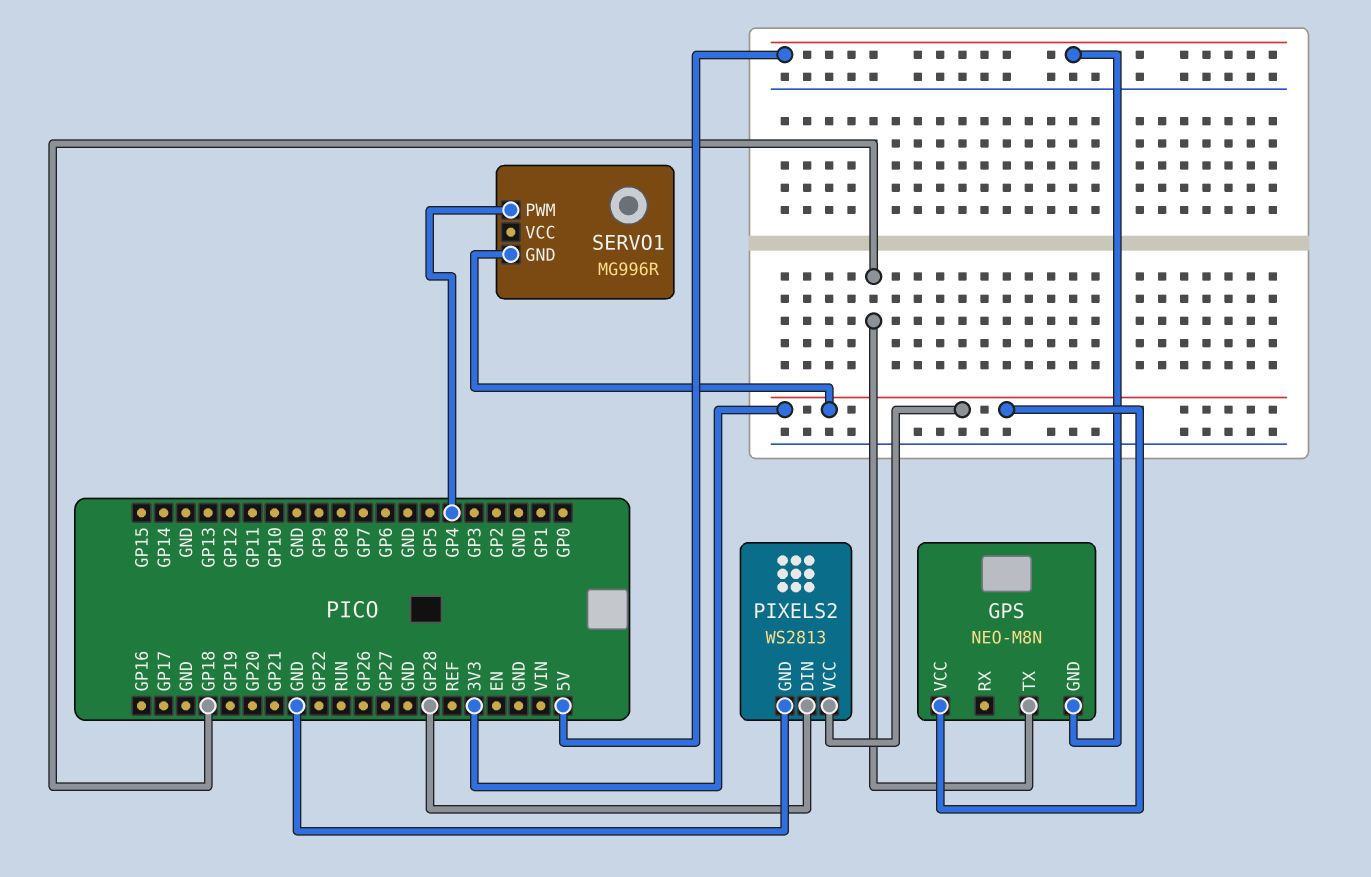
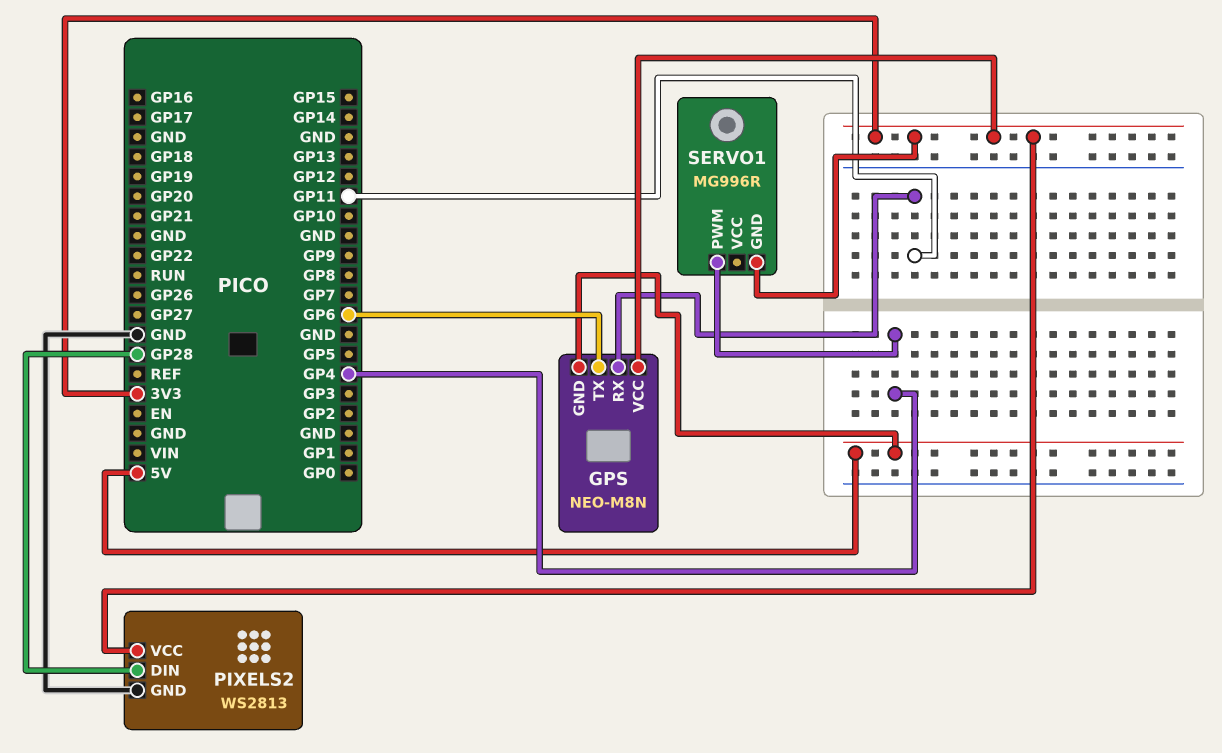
GPS pin RX: none -> GP11
GPS pin TX: GP18 -> GP6

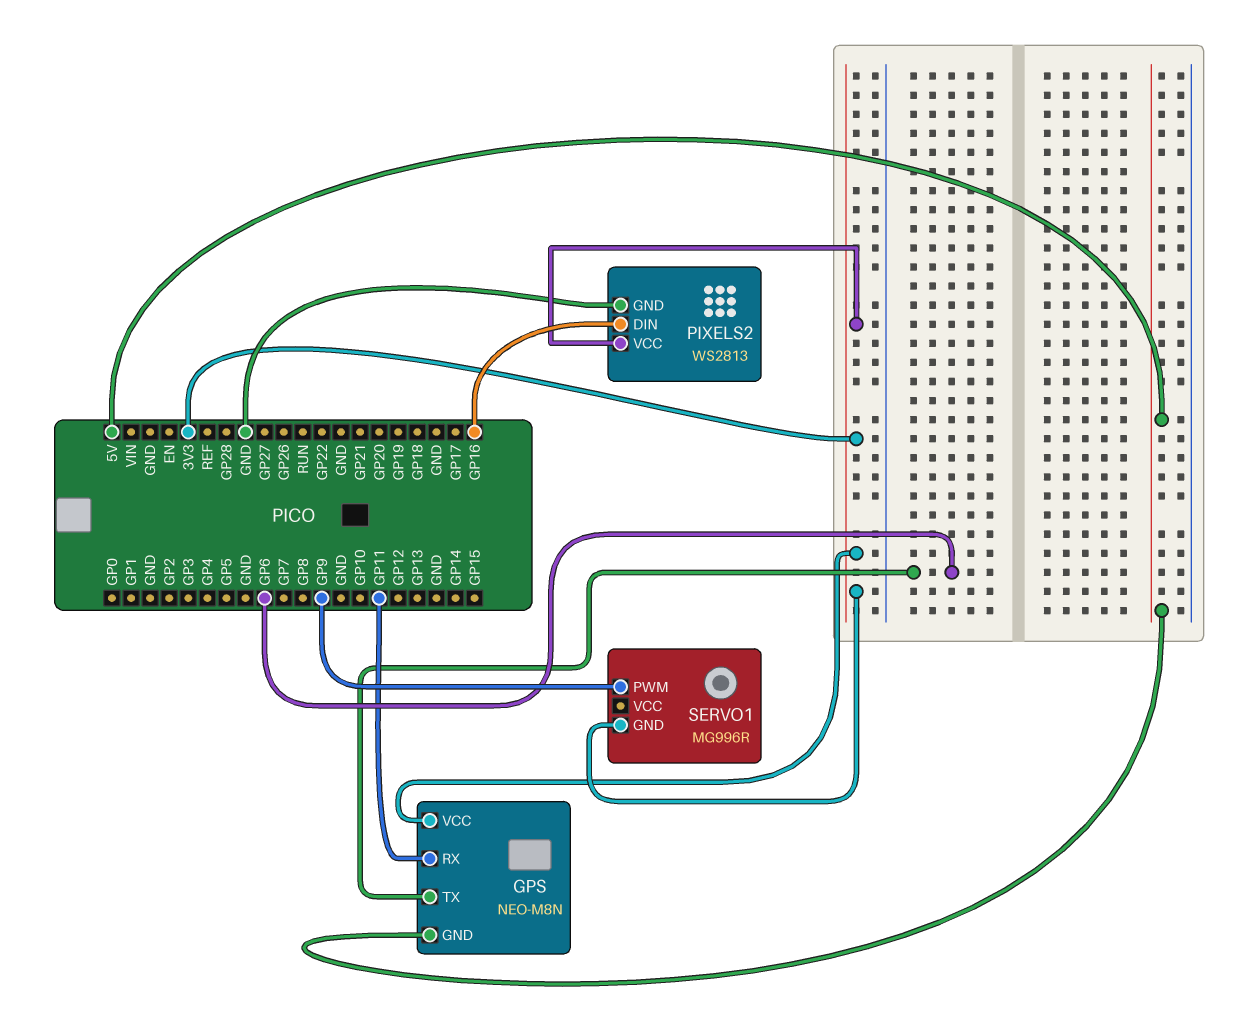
PIXELS2 pin DIN: GP28 -> GP16
SERVO1 pin PWM: GP4 -> GP9

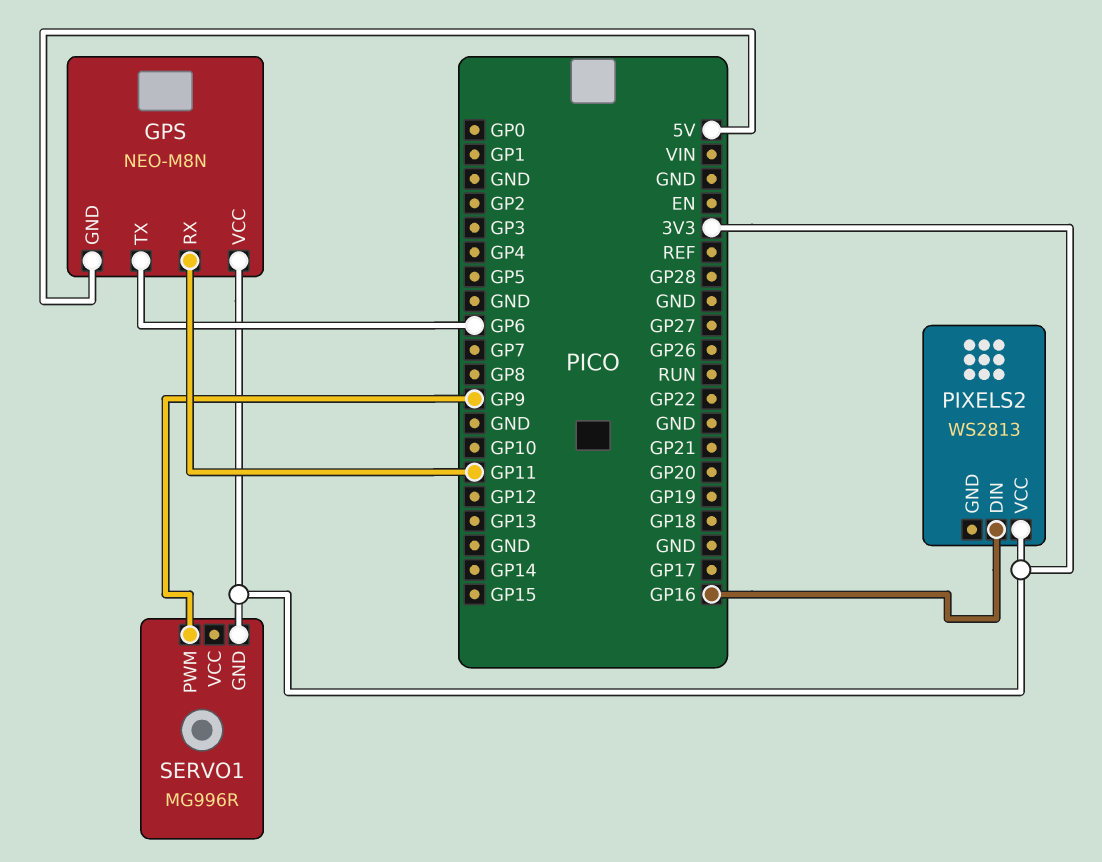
PIXELS2 pin GND: GND -> none

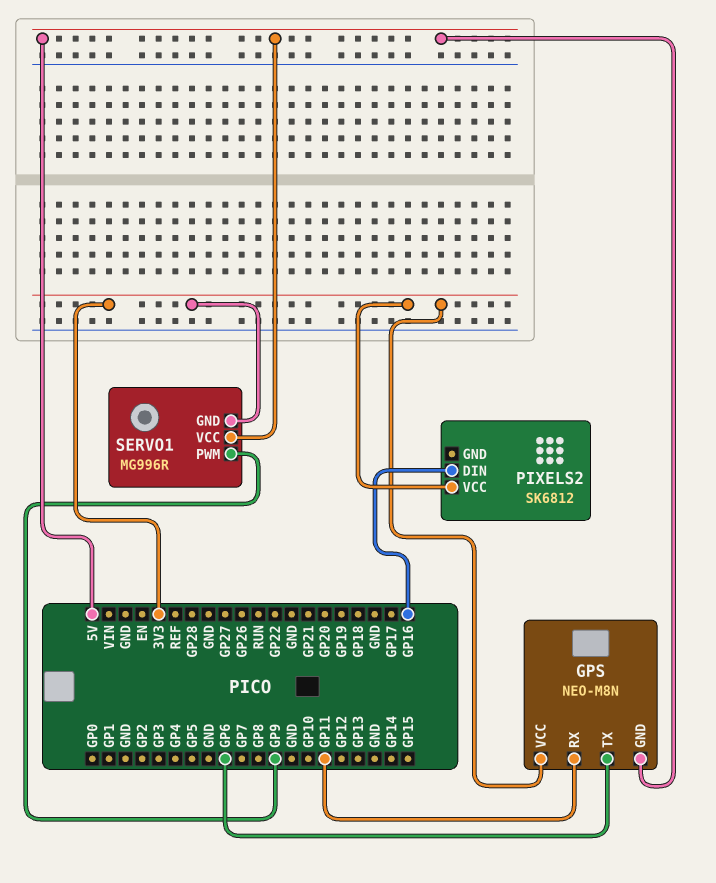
PIXELS2: WS2813 -> SK6812
SERVO1 pin VCC: none -> 5V

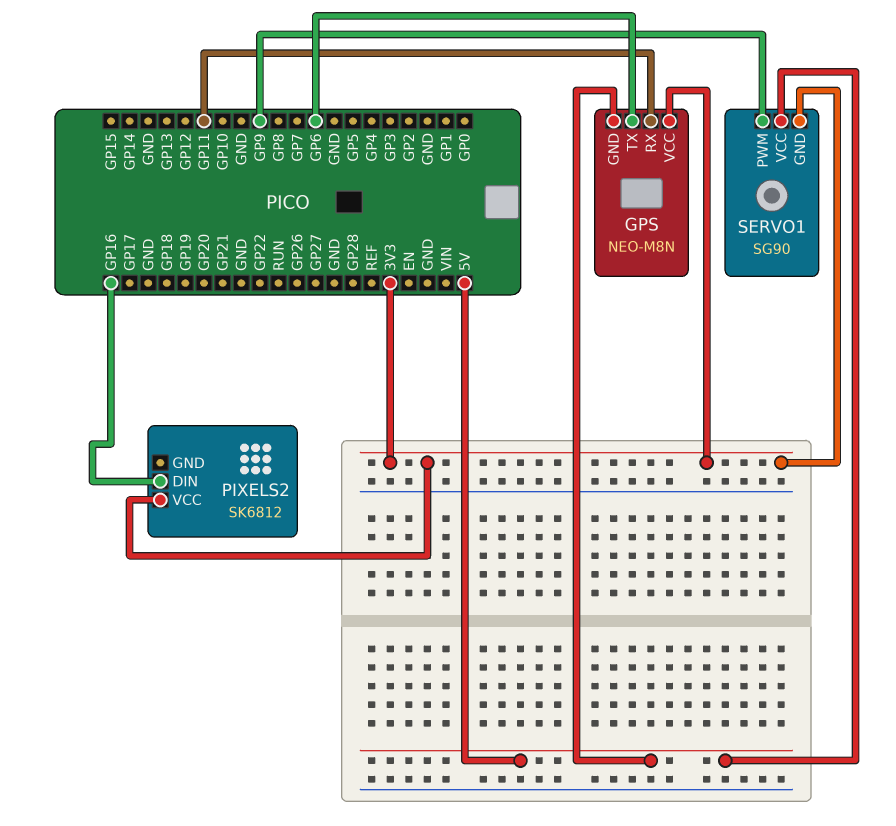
SERVO1: MG996R -> SG90

